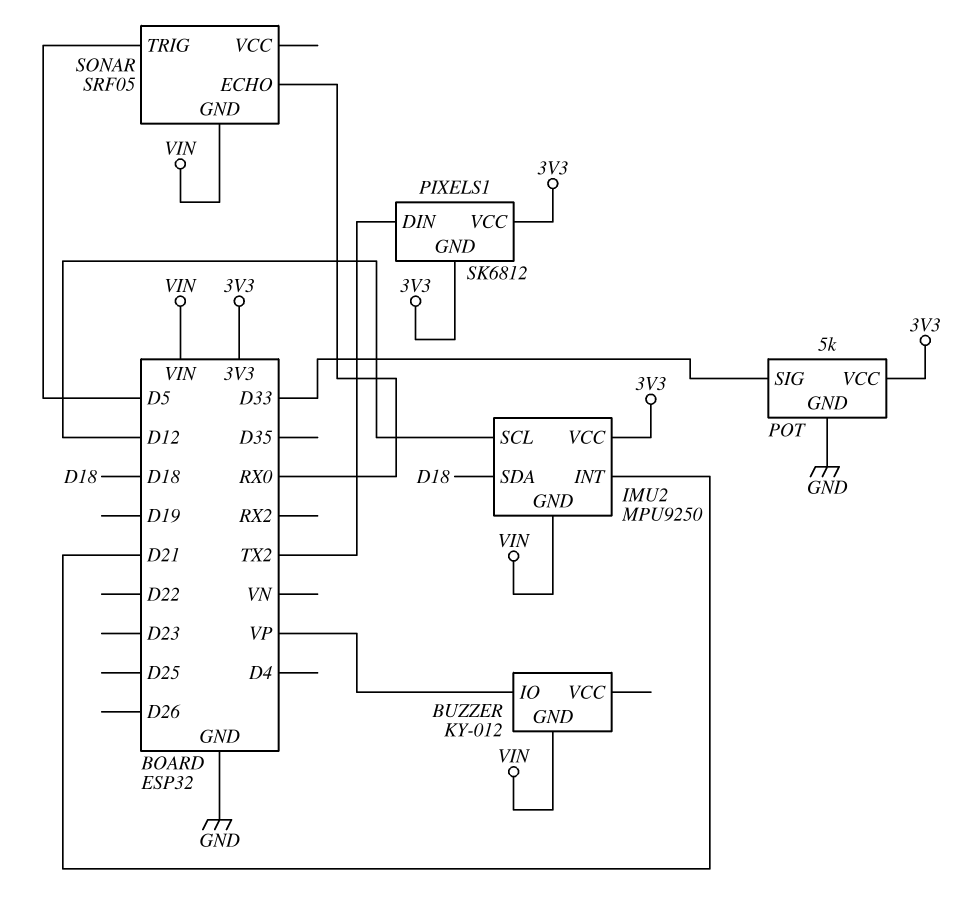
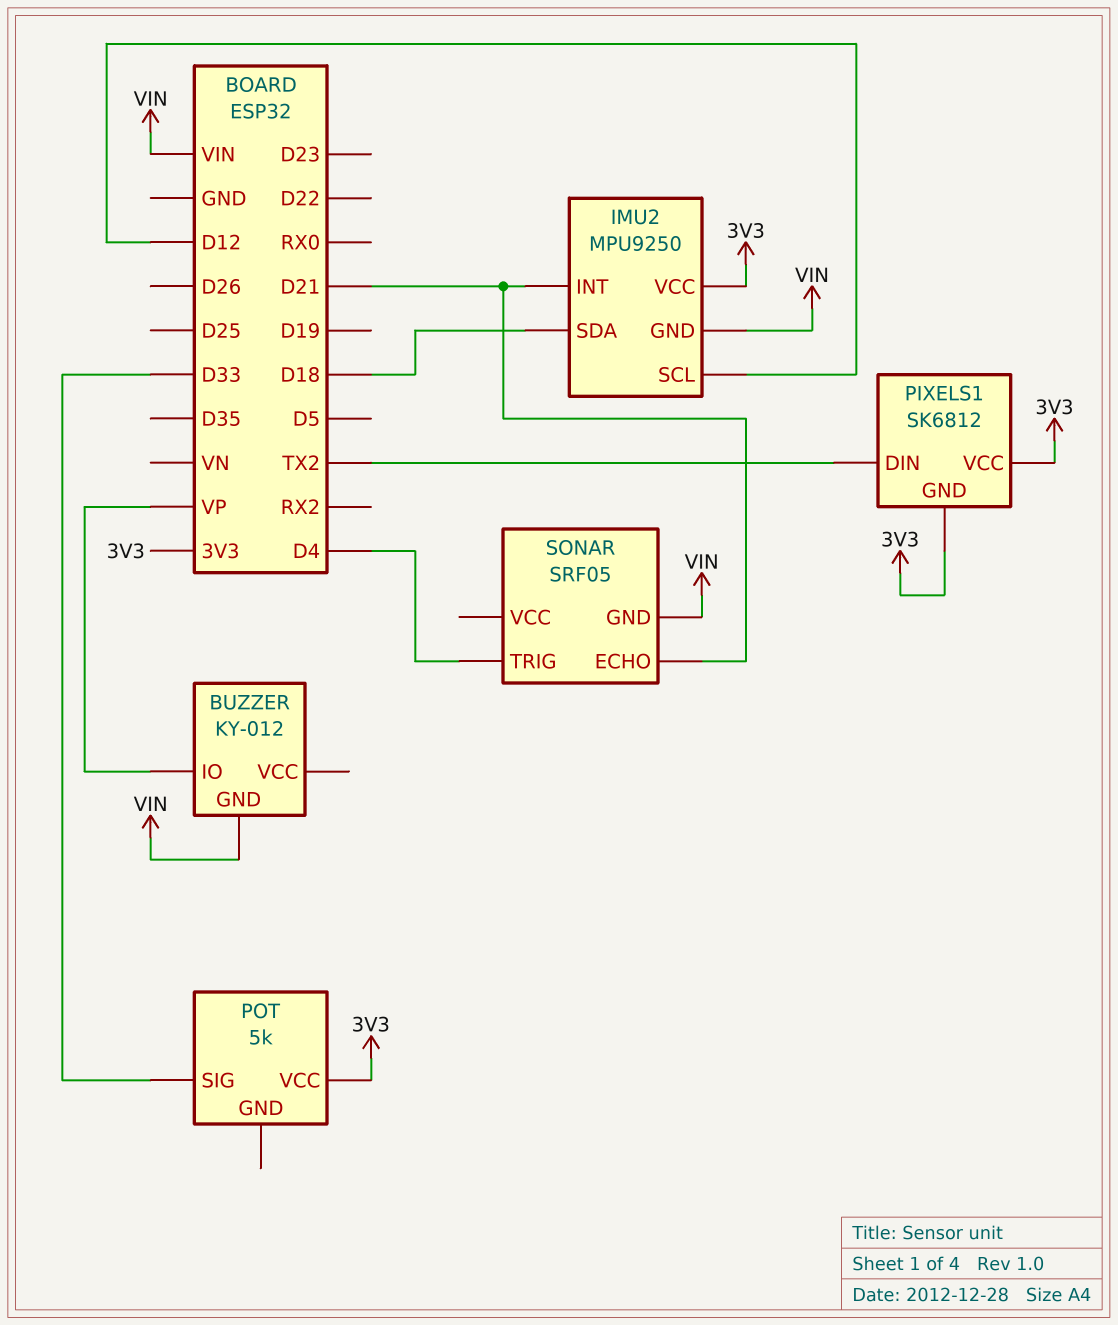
POT pin GND: GND -> none
SONAR pin ECHO: RX0 -> D21
SONAR pin TRIG: D5 -> D4

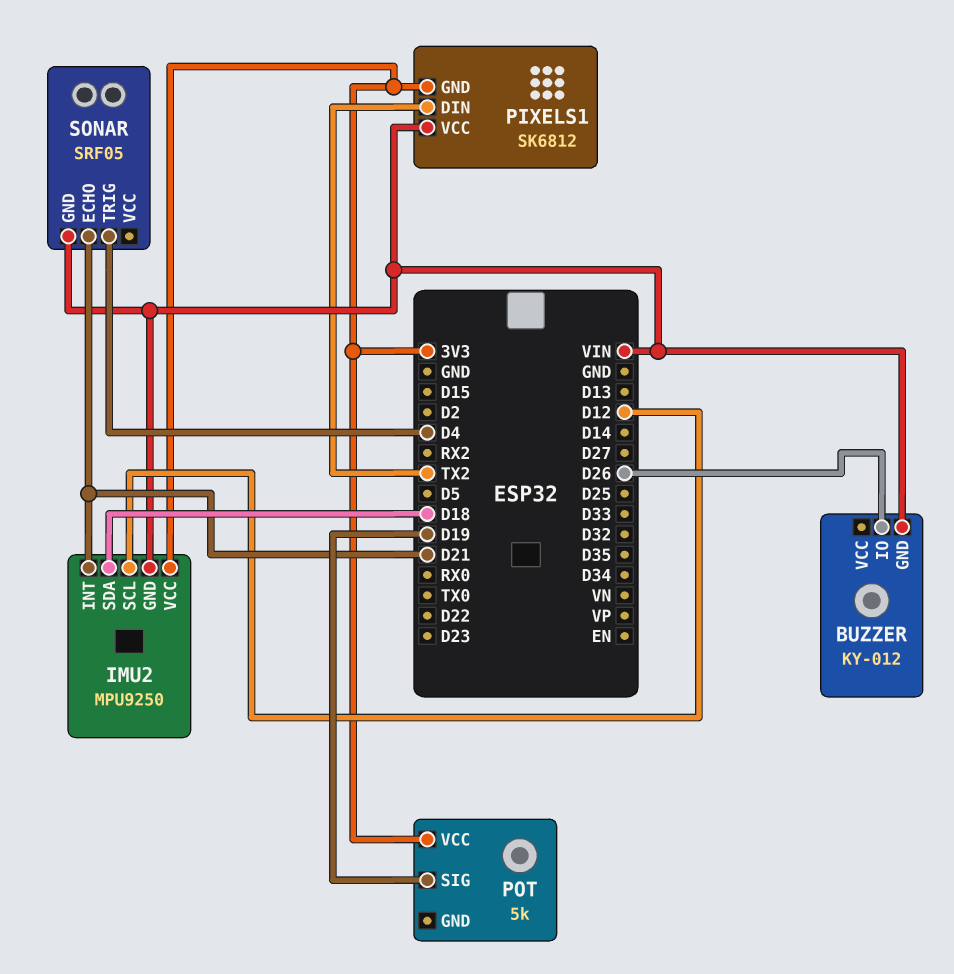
BUZZER pin IO: VP -> D26
PIXELS1 pin VCC: 3V3 -> VIN
POT pin SIG: D33 -> D19

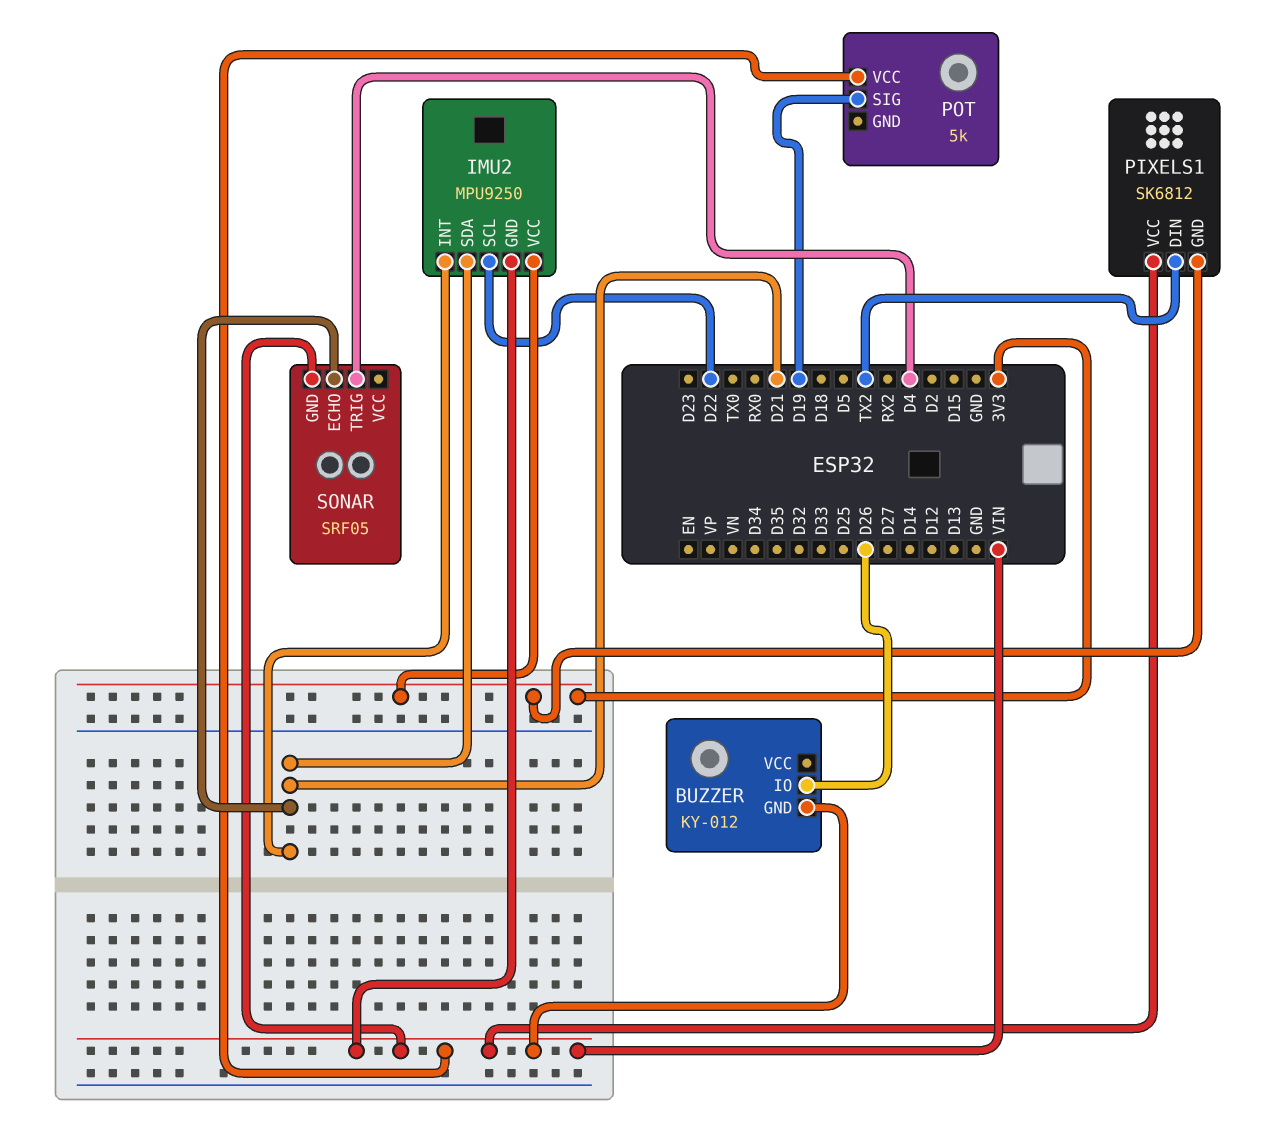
IMU2 pin SCL: D12 -> D22
IMU2 pin SDA: D18 -> D21
POT pin VCC: 3V3 -> VIN

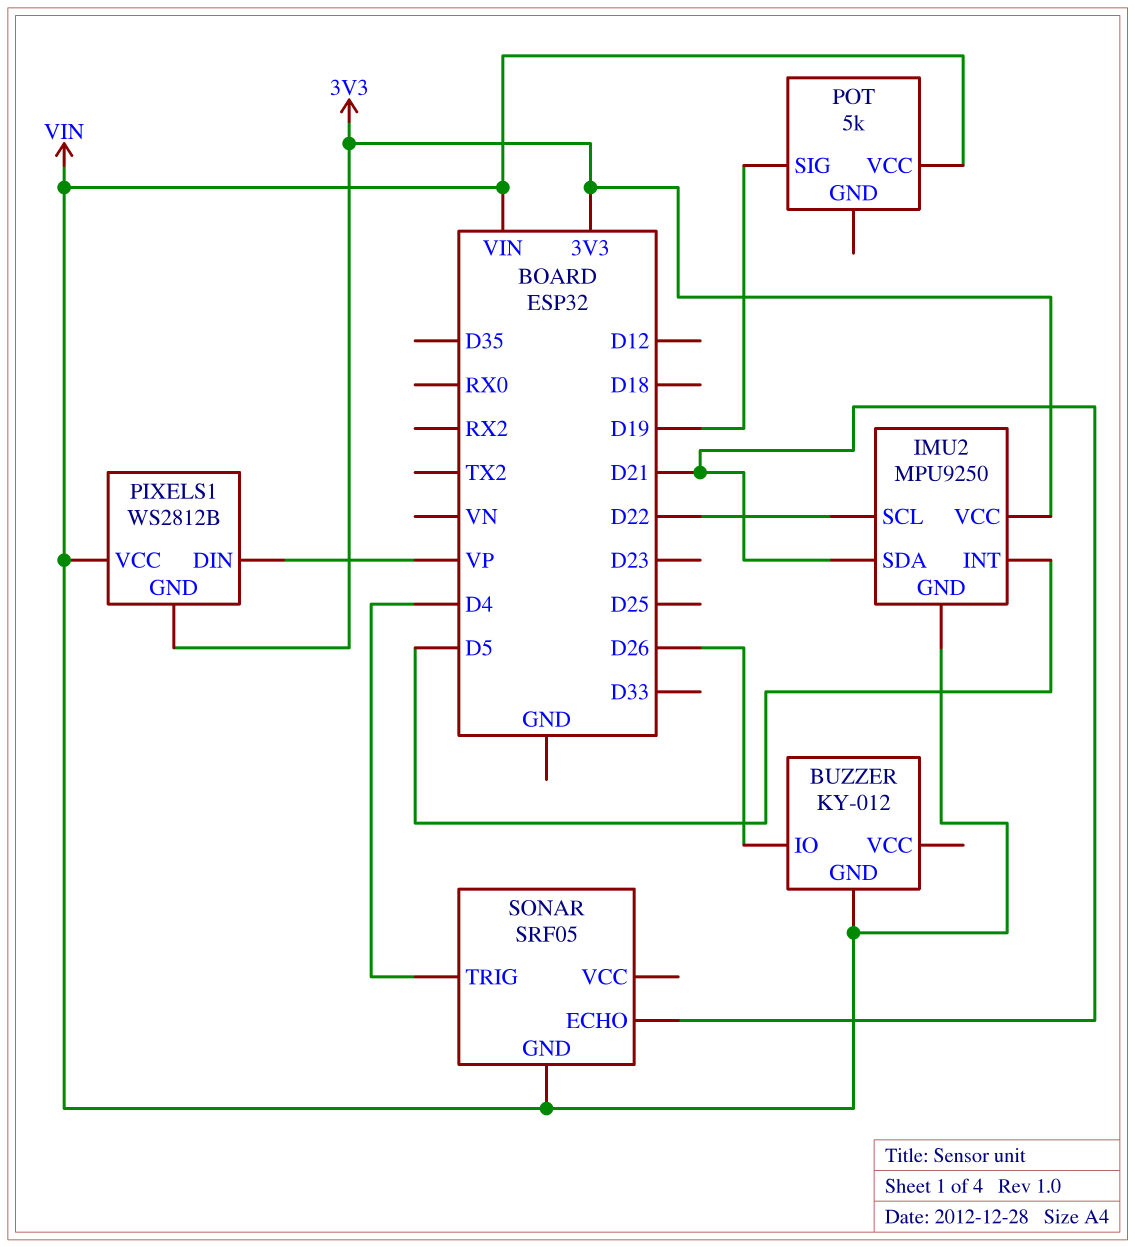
IMU2 pin INT: D21 -> D5
PIXELS1: SK6812 -> WS2812B
PIXELS1 pin DIN: TX2 -> VP

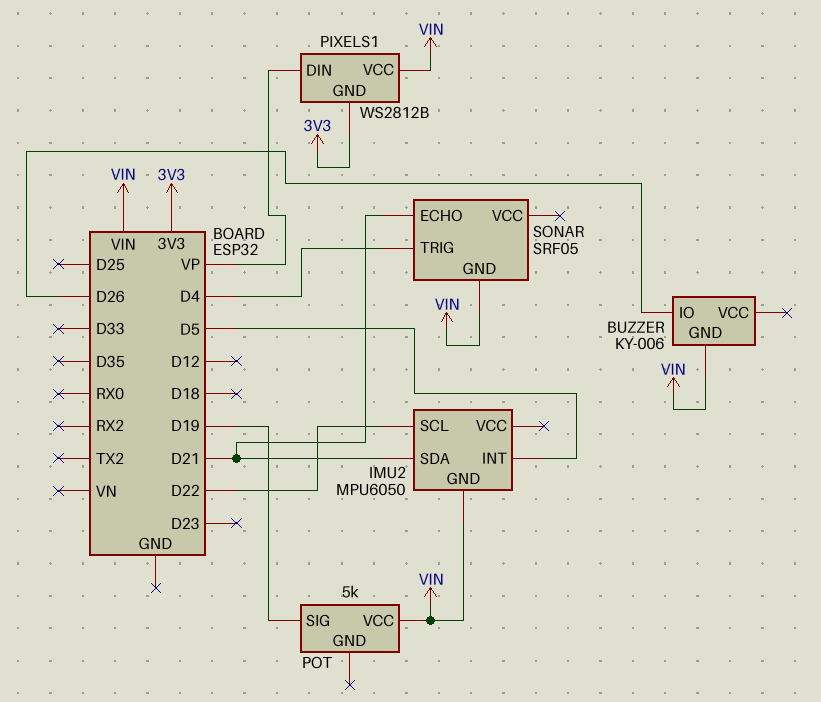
BUZZER: KY-012 -> KY-006
IMU2: MPU9250 -> MPU6050
IMU2 pin VCC: 3V3 -> none

